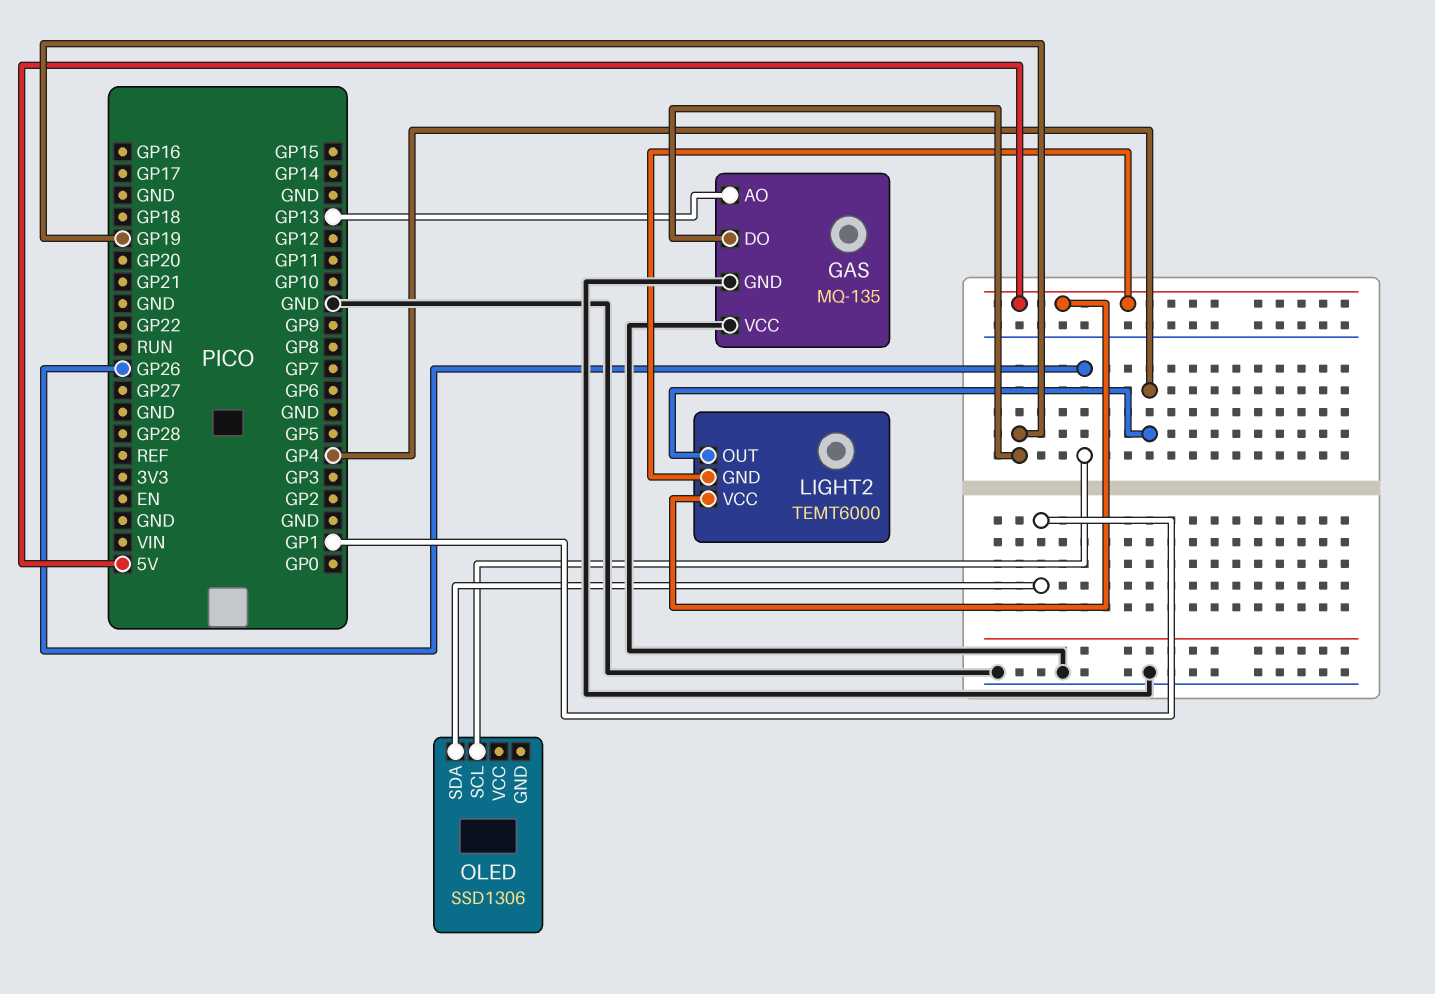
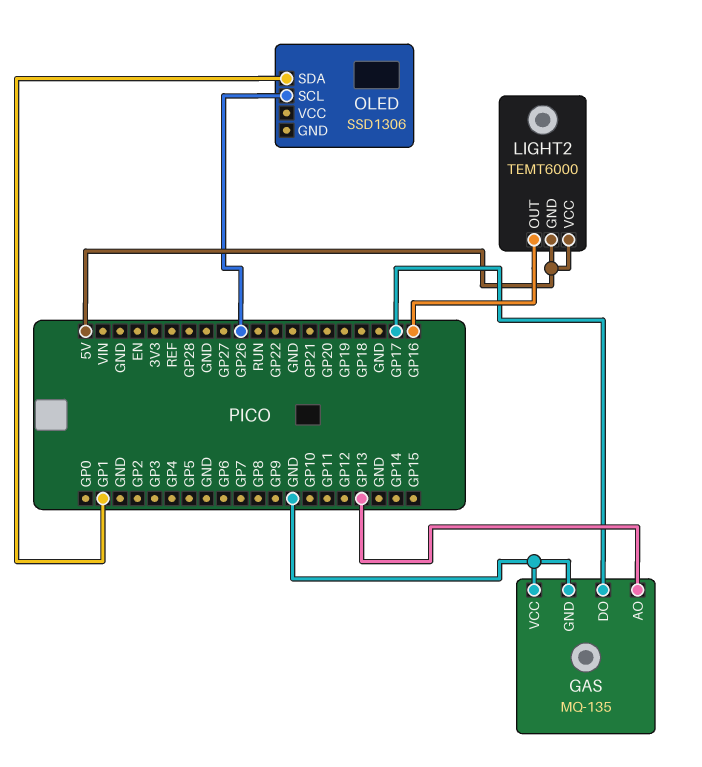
GAS pin DO: GP19 -> GP17
LIGHT2 pin OUT: GP4 -> GP16

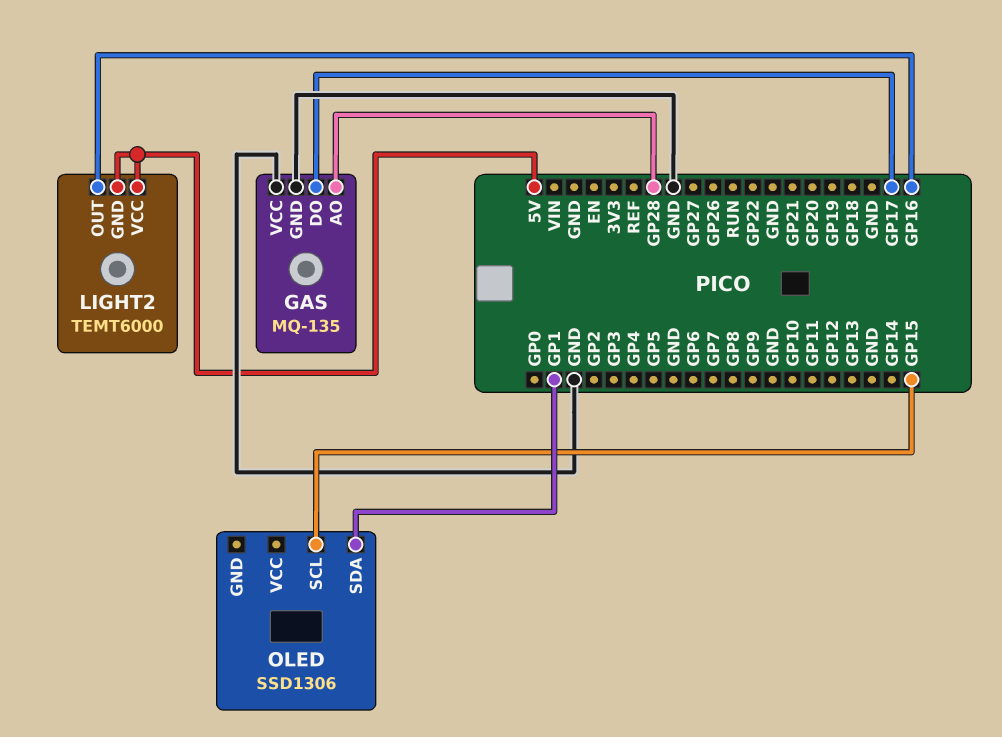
GAS pin AO: GP13 -> GP28
OLED pin SCL: GP26 -> GP15

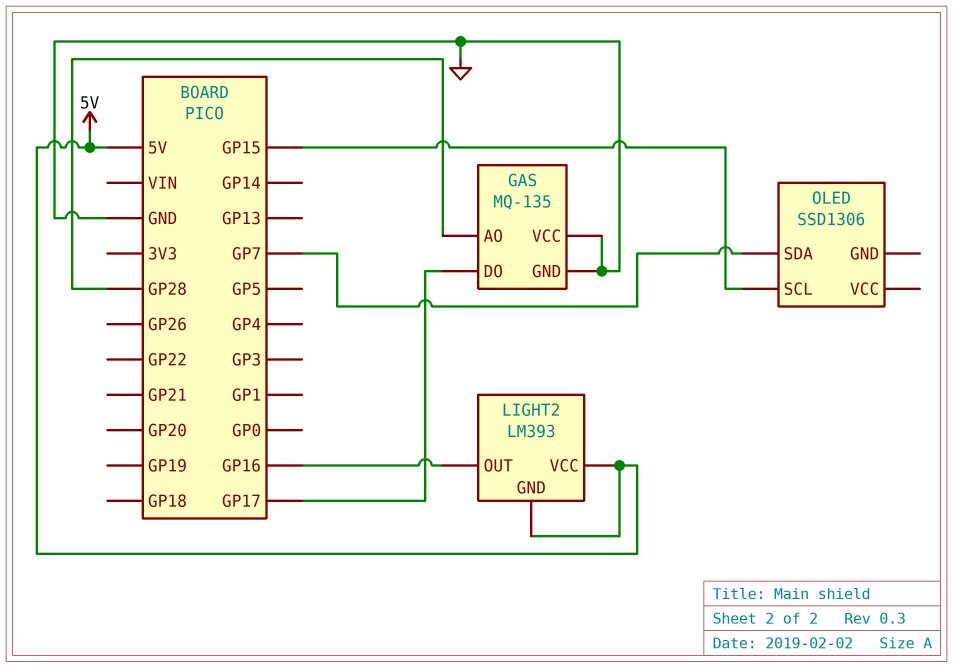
LIGHT2: TEMT6000 -> LM393
OLED pin SDA: GP1 -> GP7

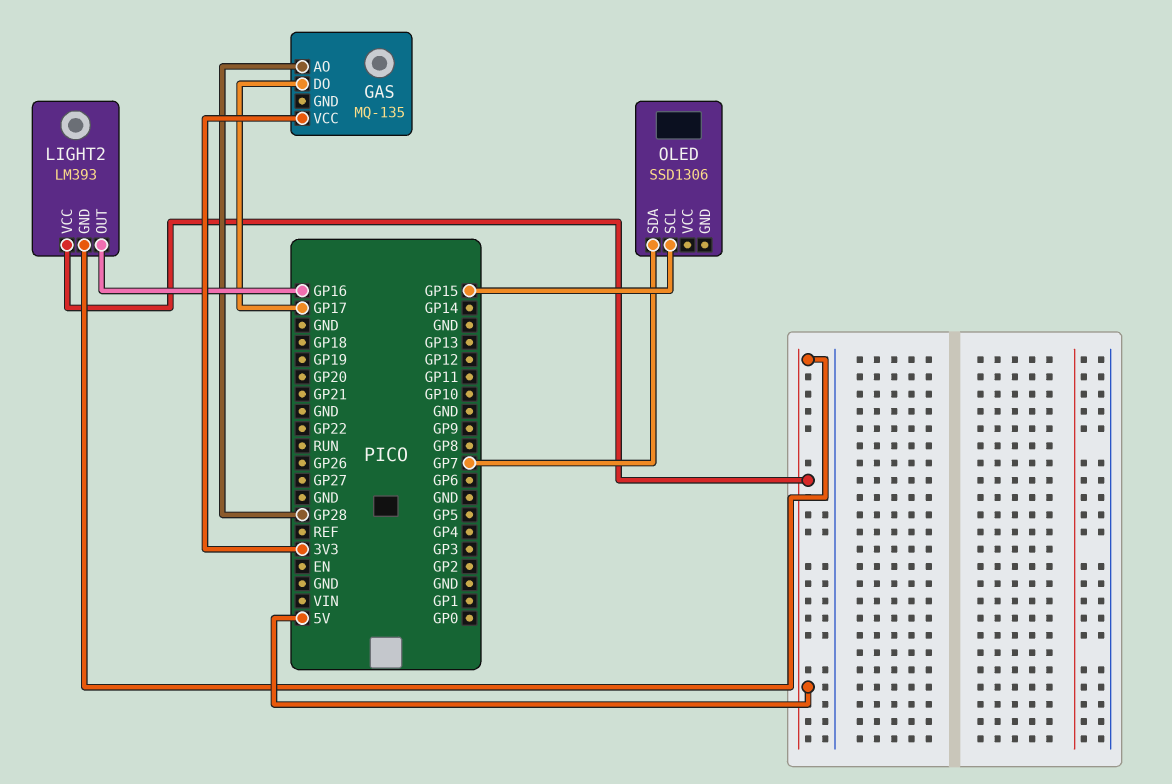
GAS pin GND: GND -> none
GAS pin VCC: GND -> 3V3

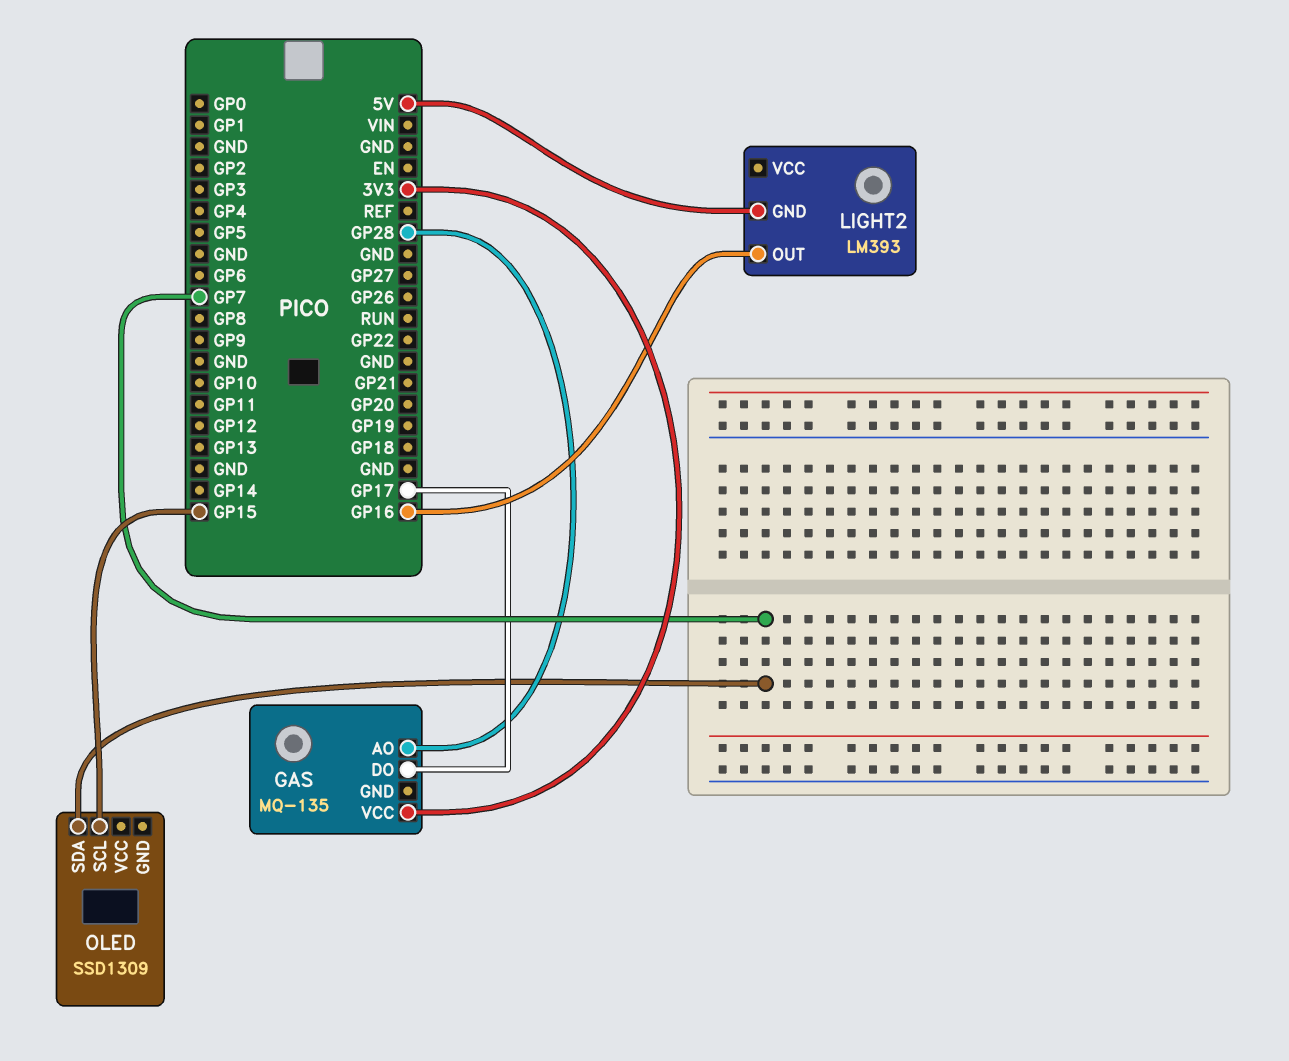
LIGHT2 pin VCC: 5V -> none
OLED: SSD1306 -> SSD1309

